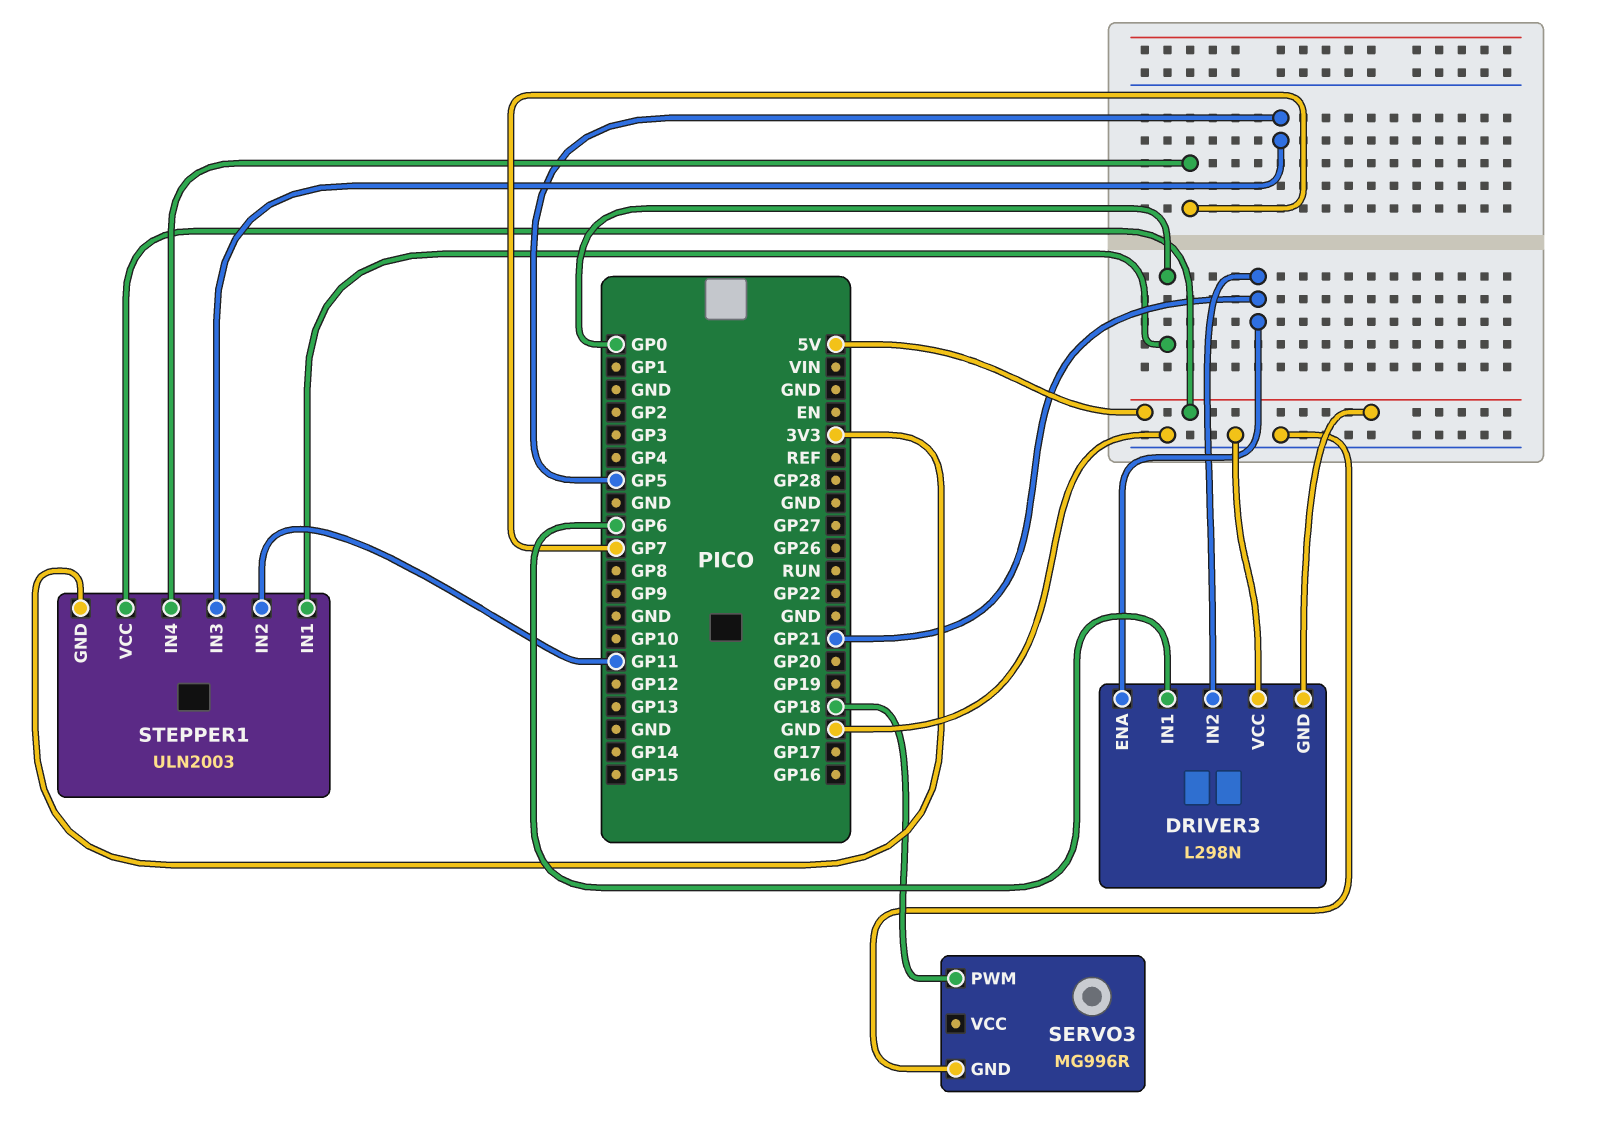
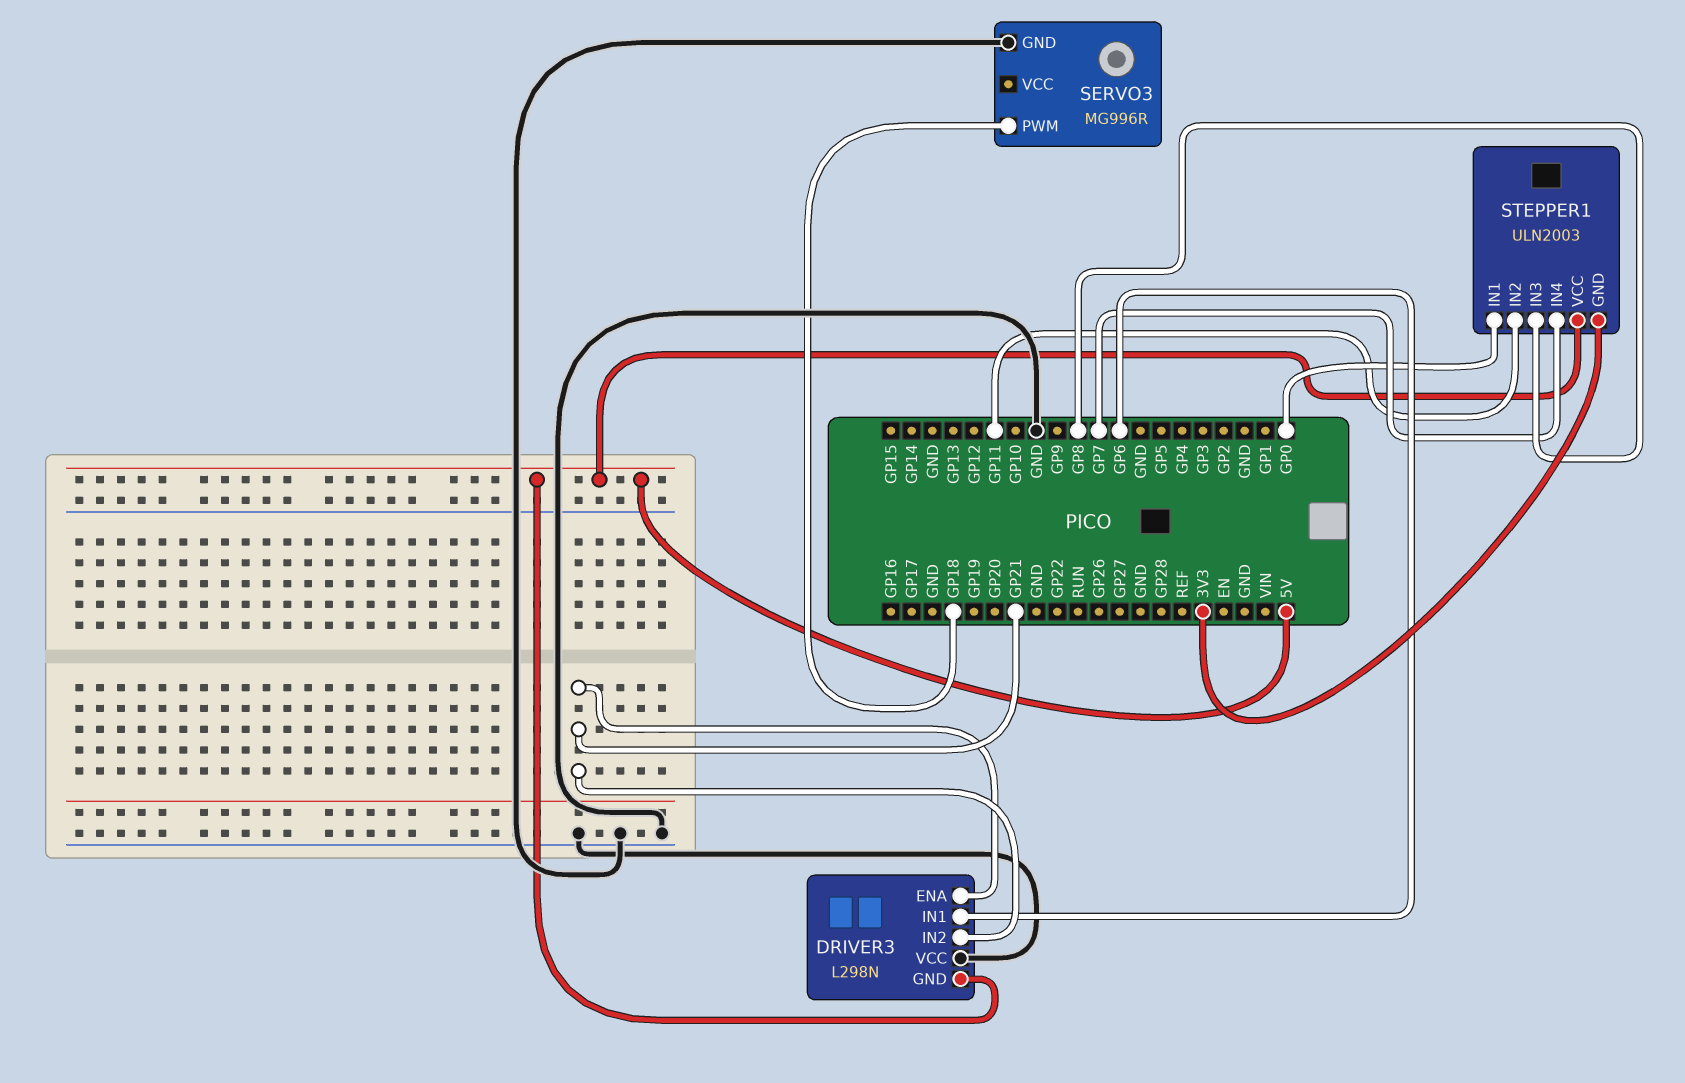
STEPPER1 pin IN3: GP5 -> GP8

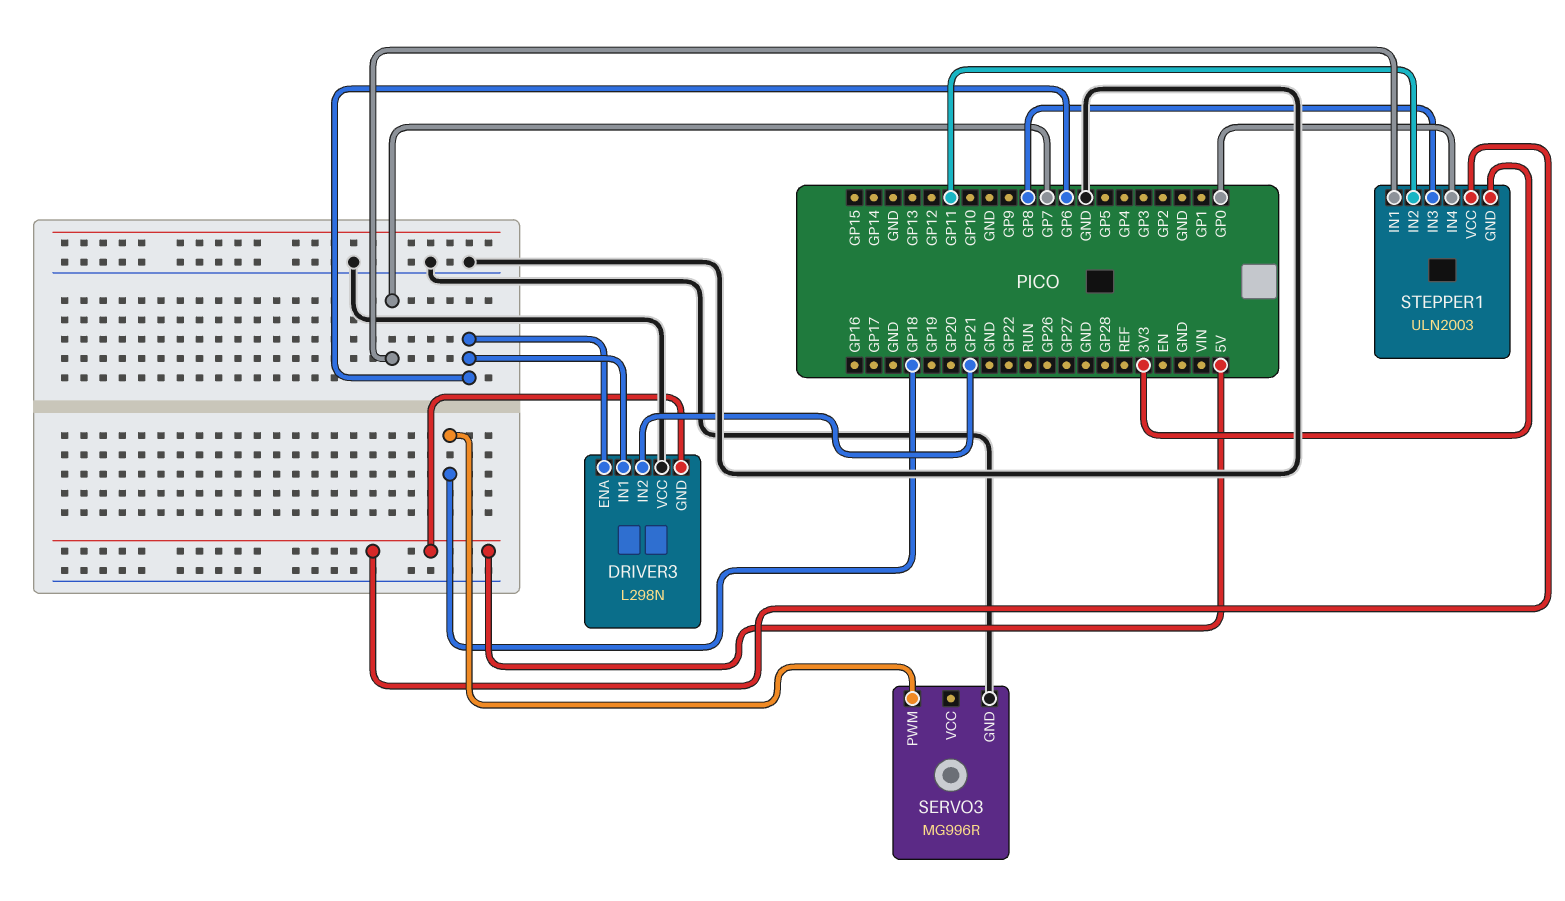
DRIVER3 pin ENA: GP21 -> GP6
STEPPER1 pin IN1: GP0 -> GP7
STEPPER1 pin IN4: GP7 -> GP0

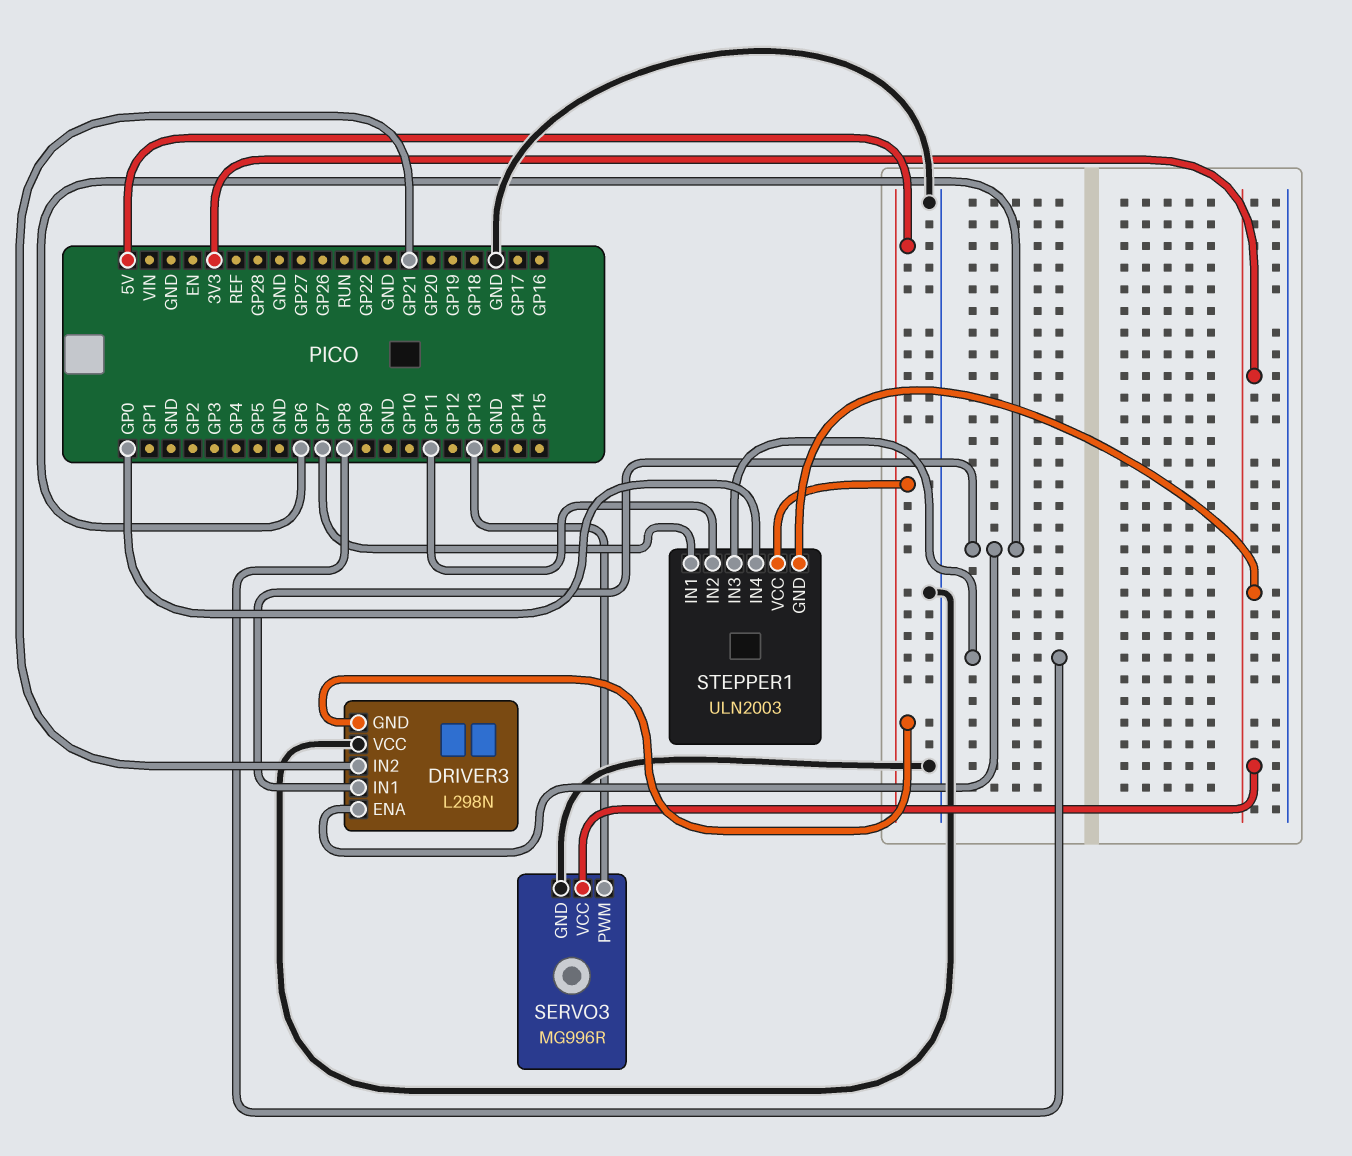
SERVO3 pin PWM: GP18 -> GP13
SERVO3 pin VCC: none -> 3V3

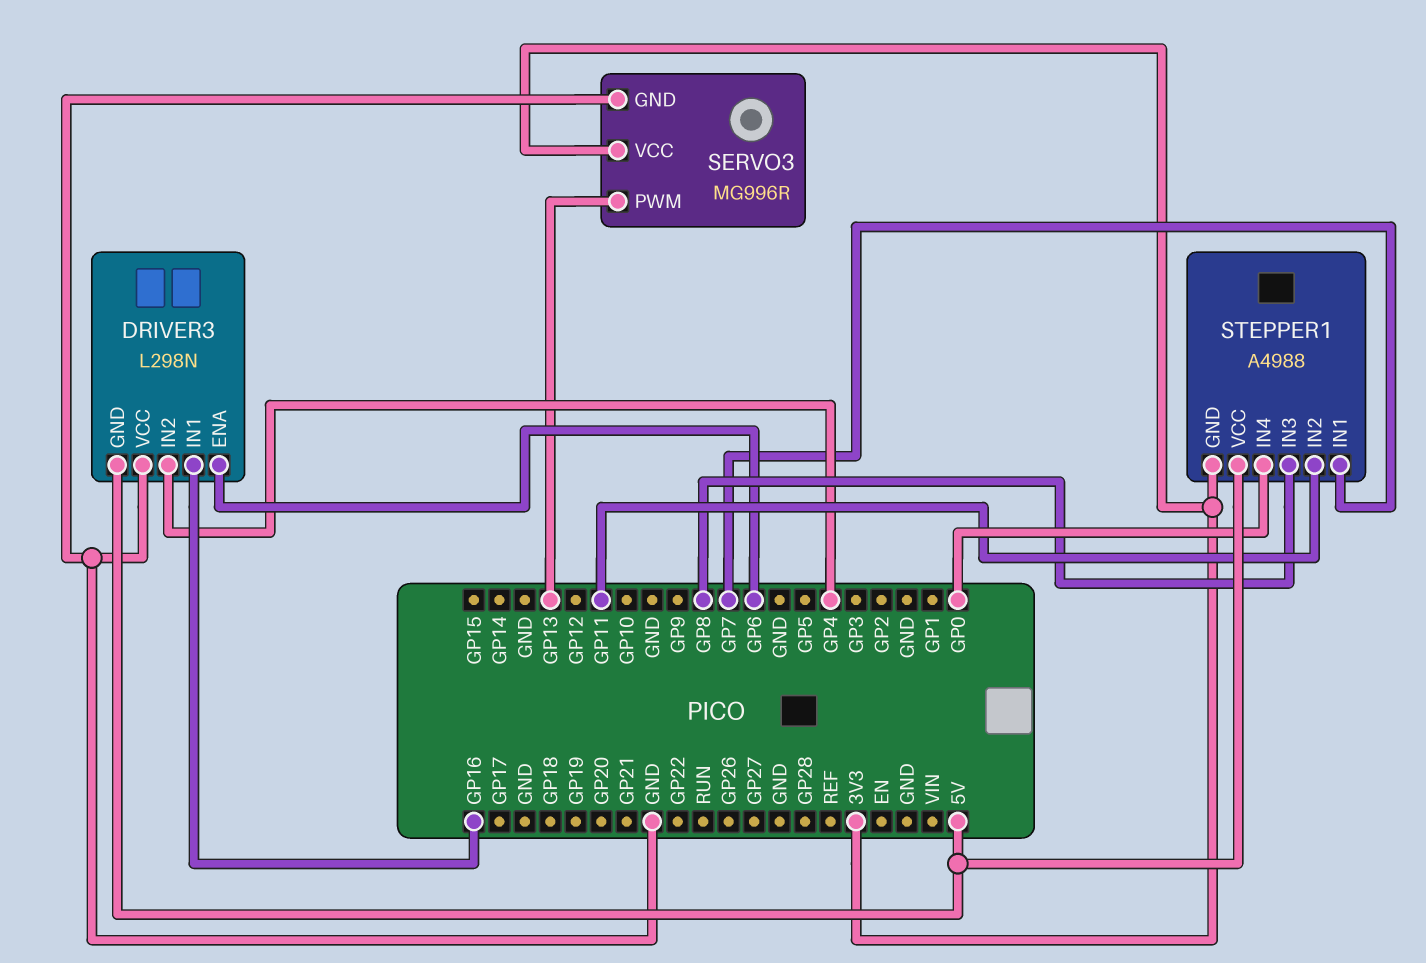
DRIVER3 pin IN1: GP6 -> GP16
DRIVER3 pin IN2: GP21 -> GP4
STEPPER1: ULN2003 -> A4988

